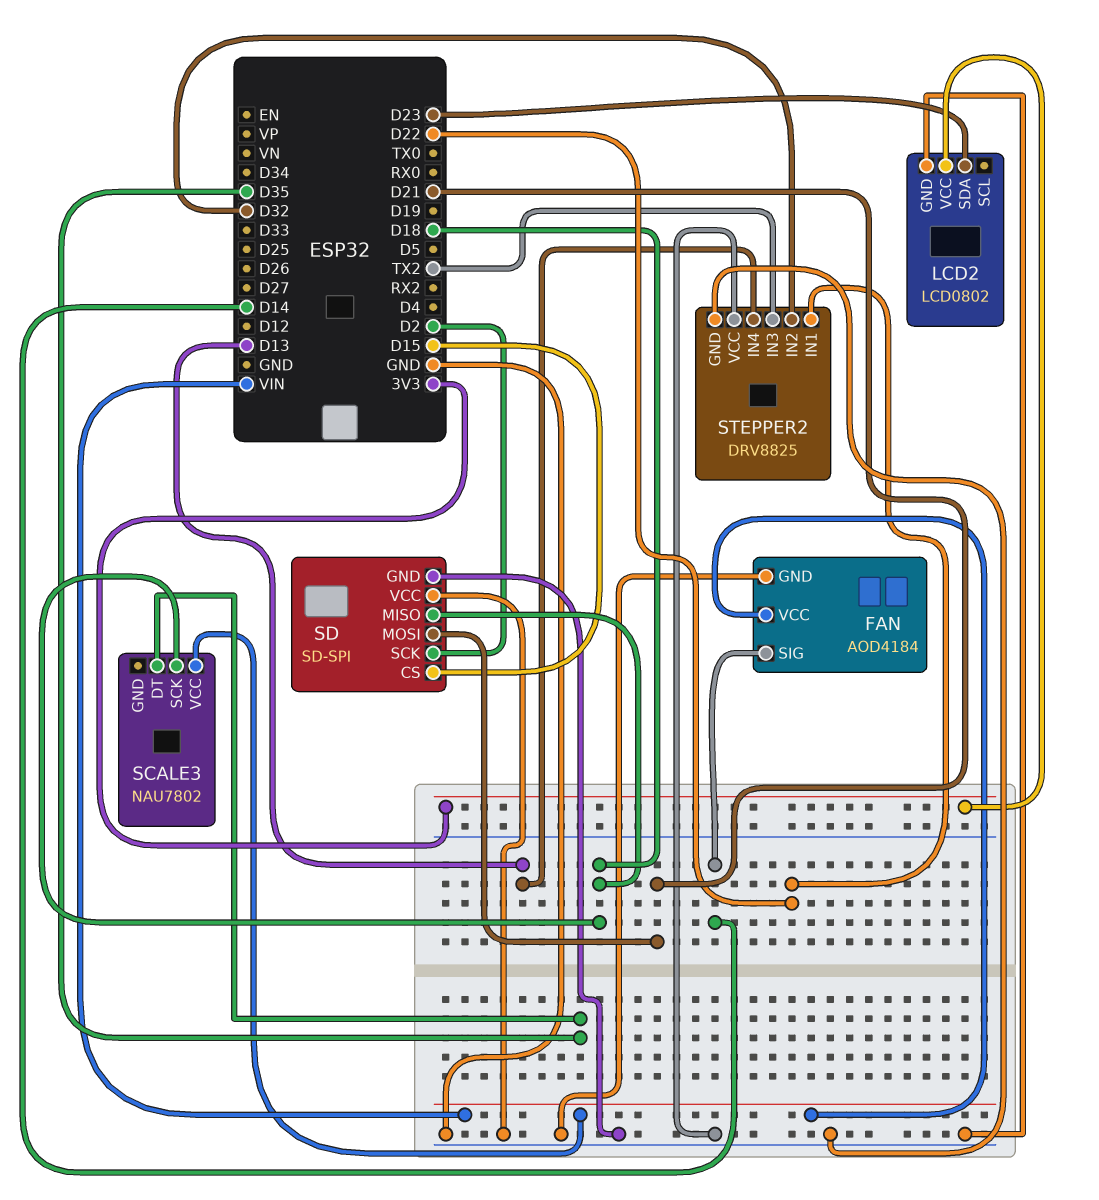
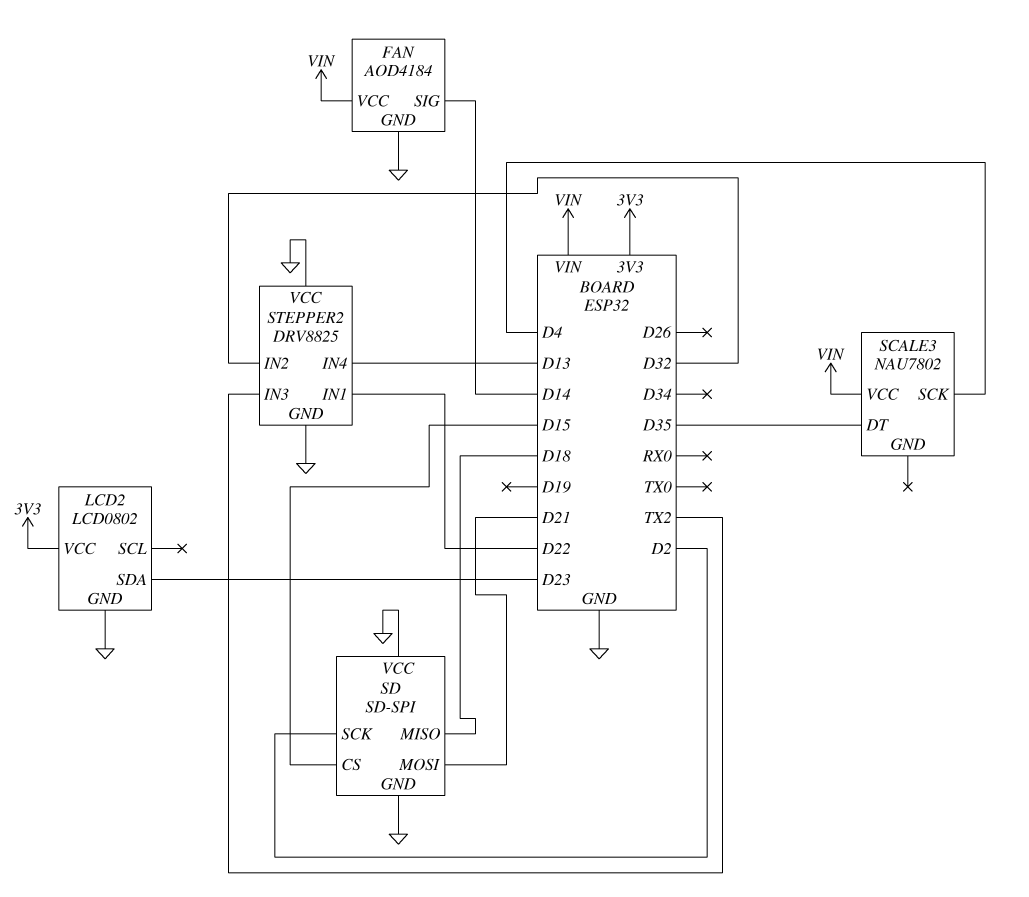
SCALE3 pin SCK: D18 -> D4

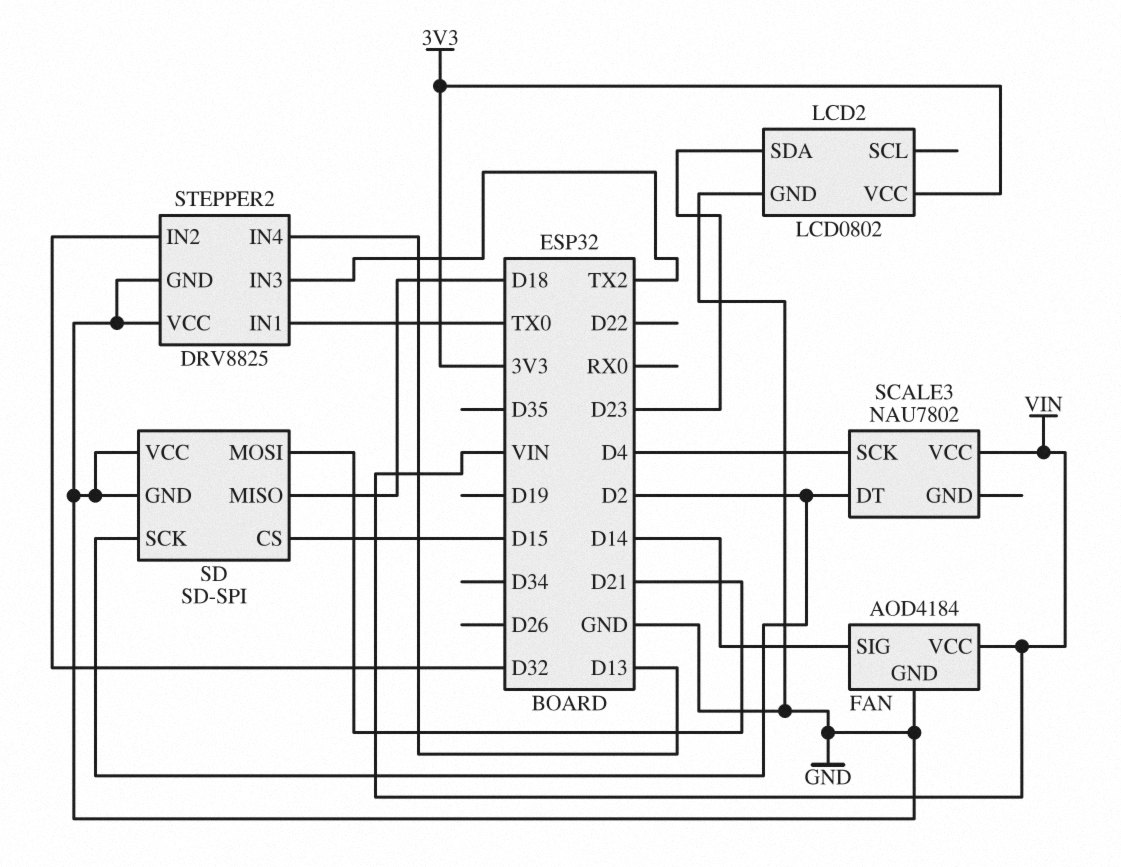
SCALE3 pin DT: D35 -> D2
STEPPER2 pin IN1: D22 -> TX0

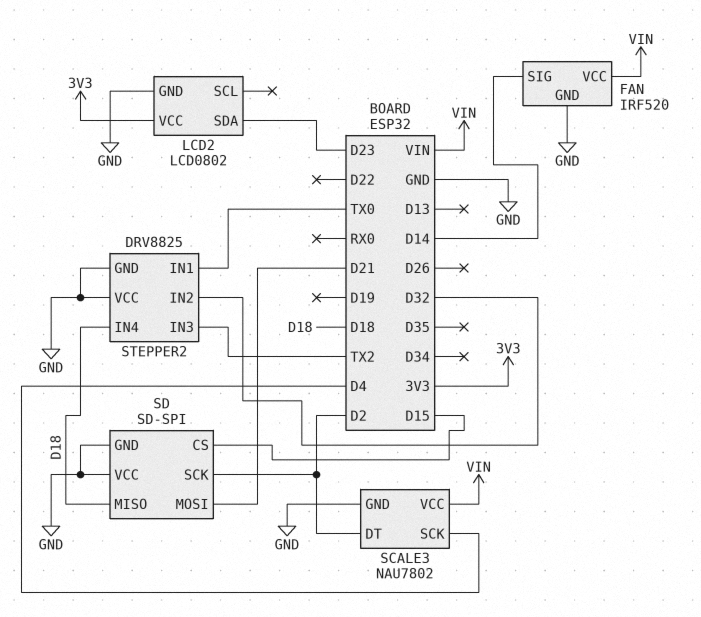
FAN: AOD4184 -> IRF520
SCALE3 pin GND: none -> GND
STEPPER2 pin IN4: D13 -> D18

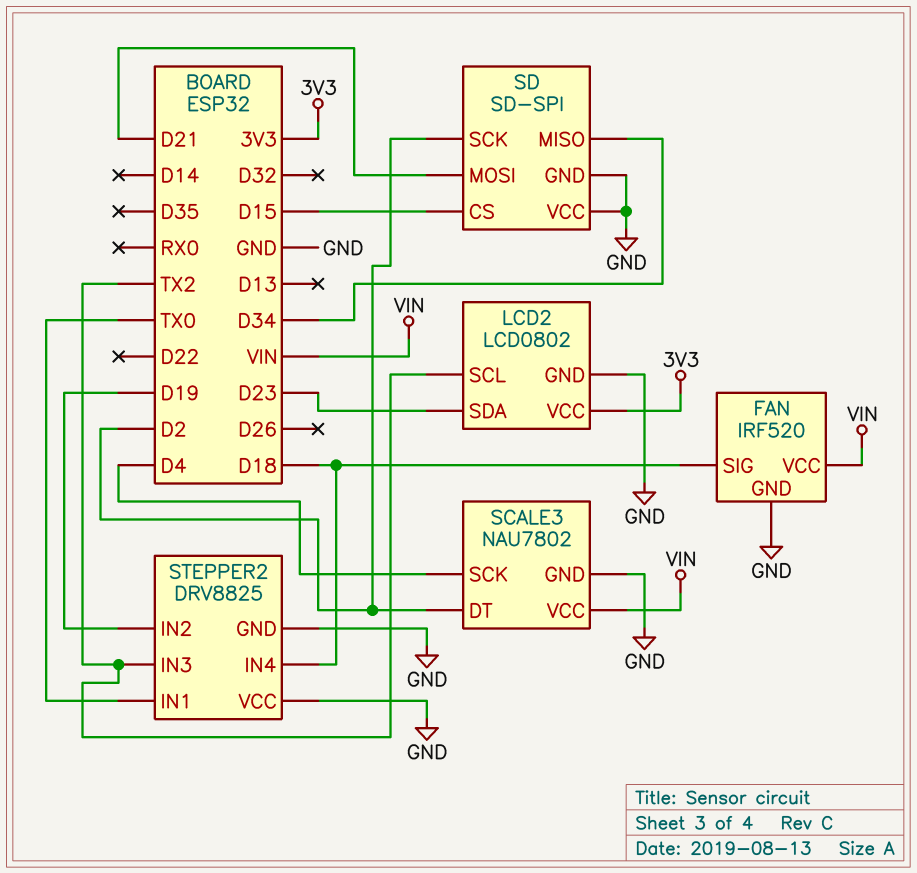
FAN pin SIG: D14 -> D18
LCD2 pin SCL: none -> TX2
SD pin MISO: D18 -> D34
STEPPER2 pin IN2: D32 -> D19

